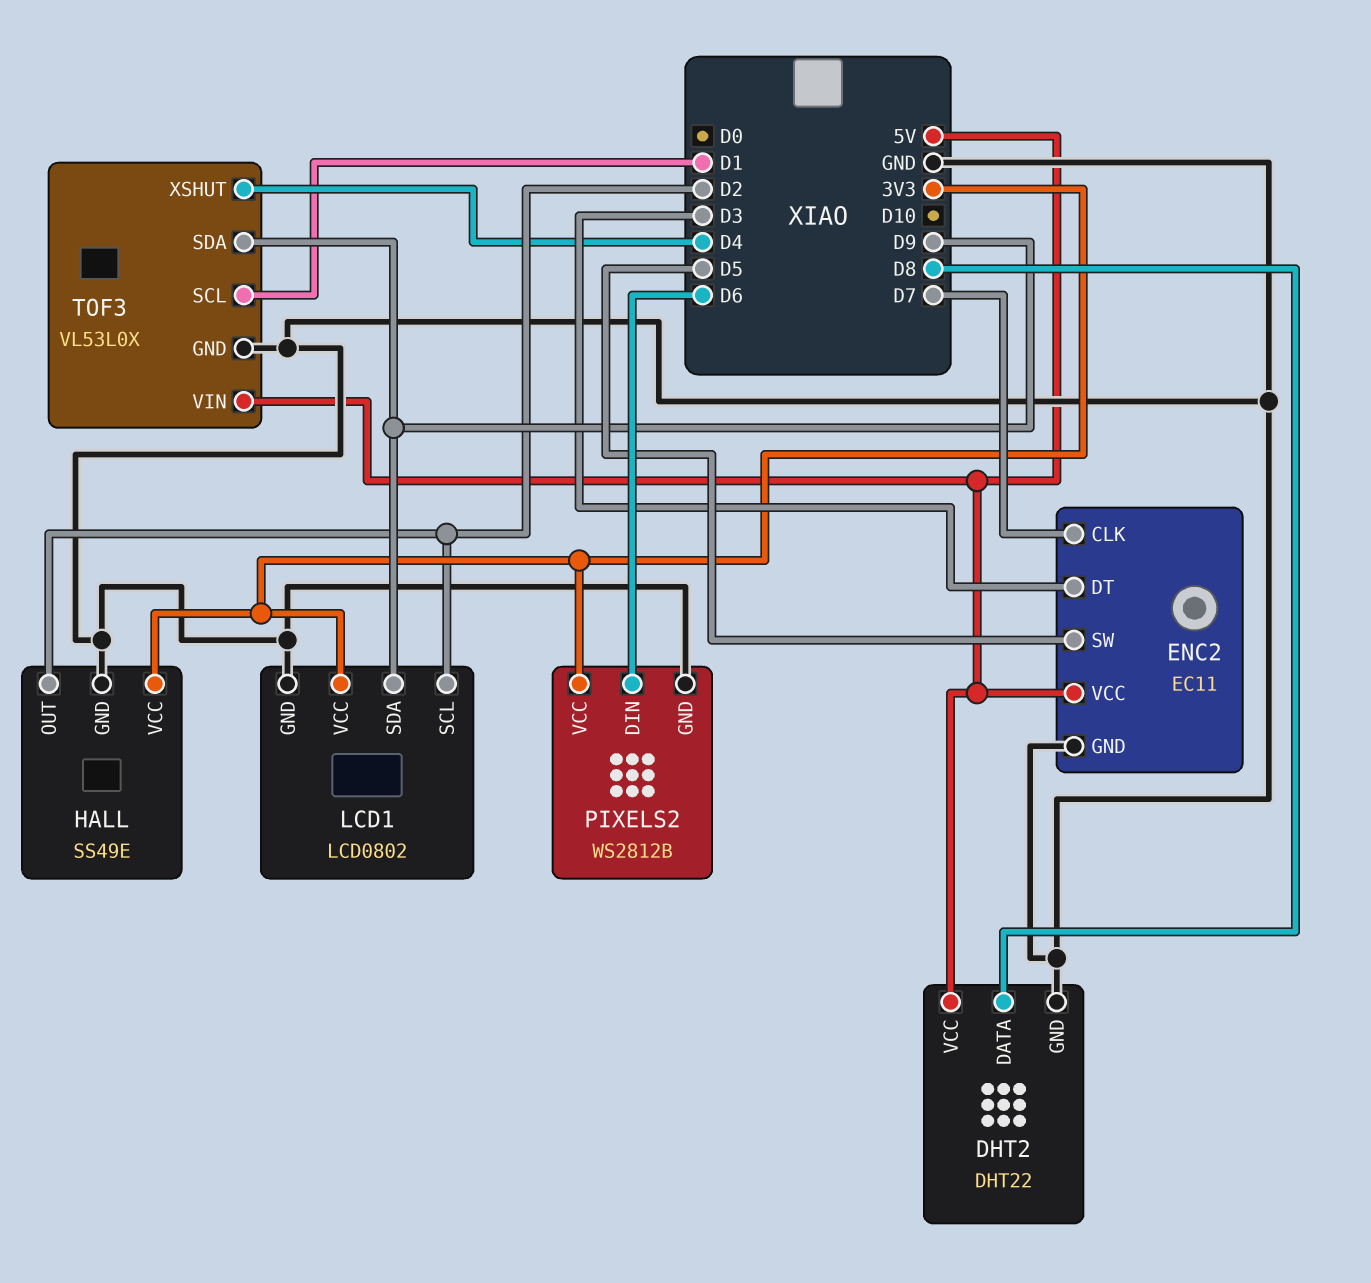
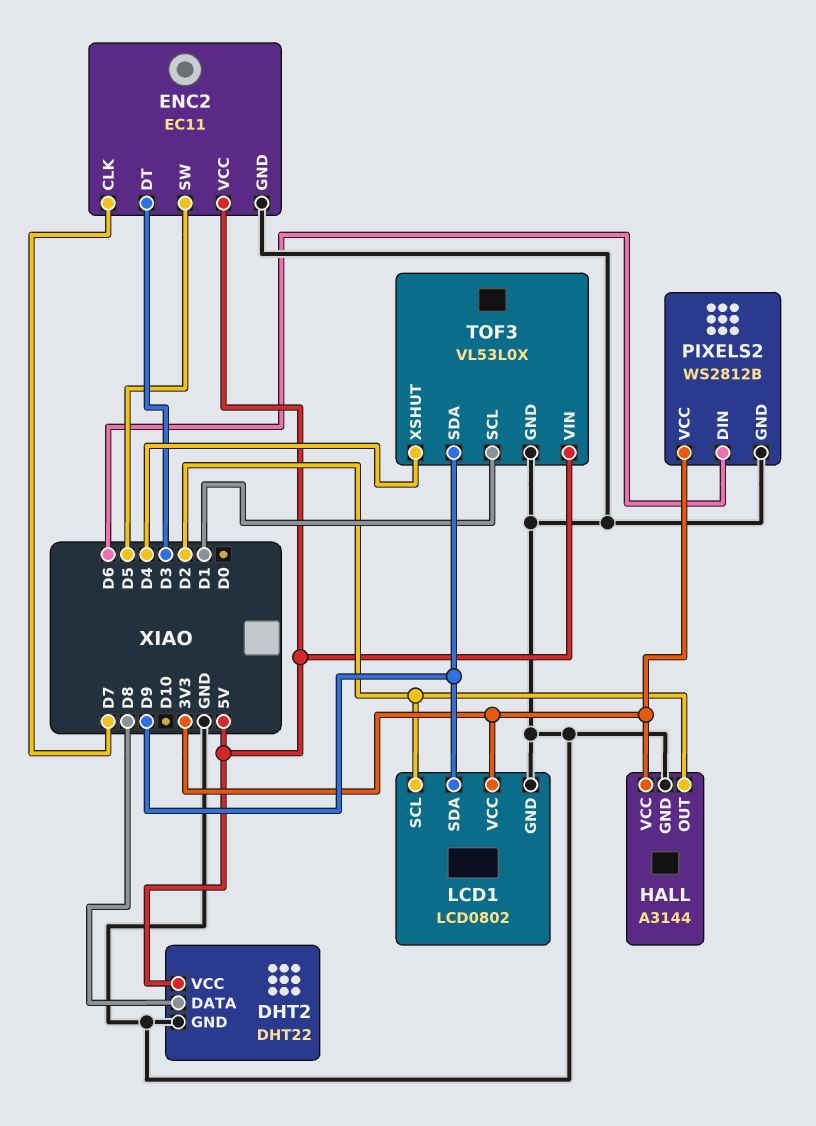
HALL: SS49E -> A3144

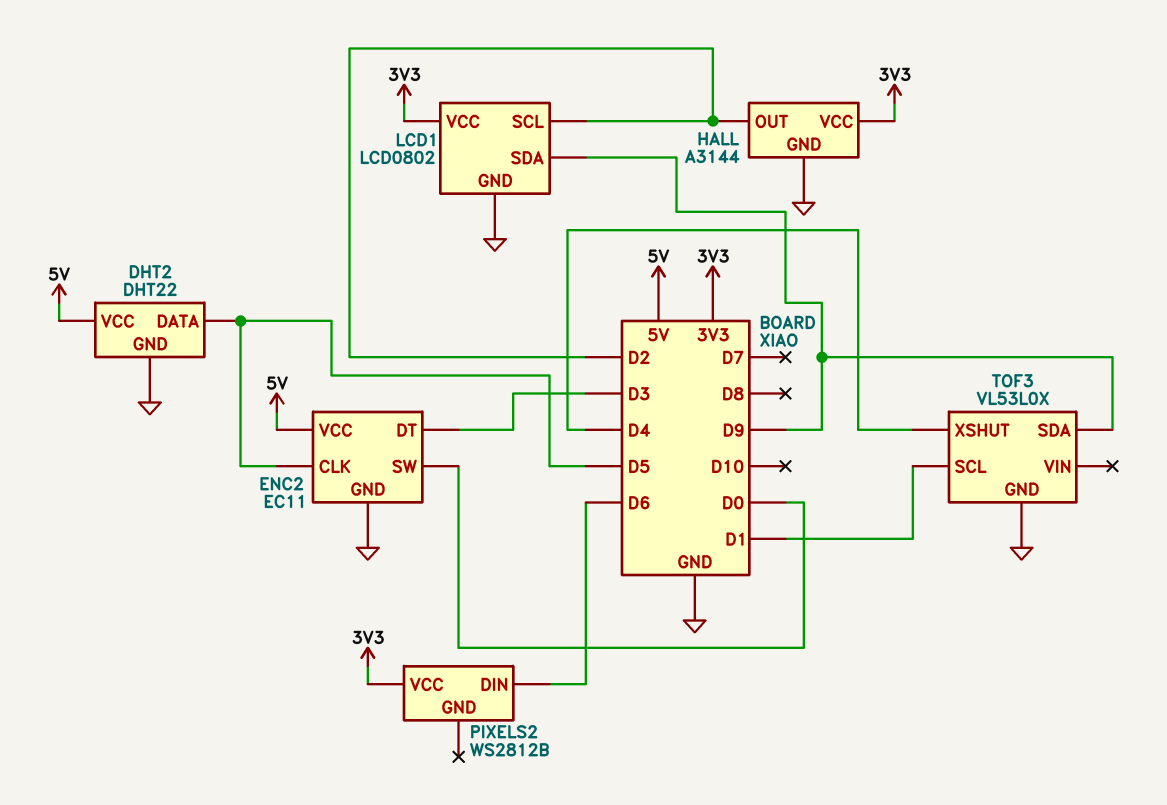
DHT2 pin DATA: D8 -> D5
ENC2 pin CLK: D7 -> D5
ENC2 pin SW: D5 -> D0
PIXELS2 pin GND: GND -> none
TOF3 pin VIN: 5V -> none

